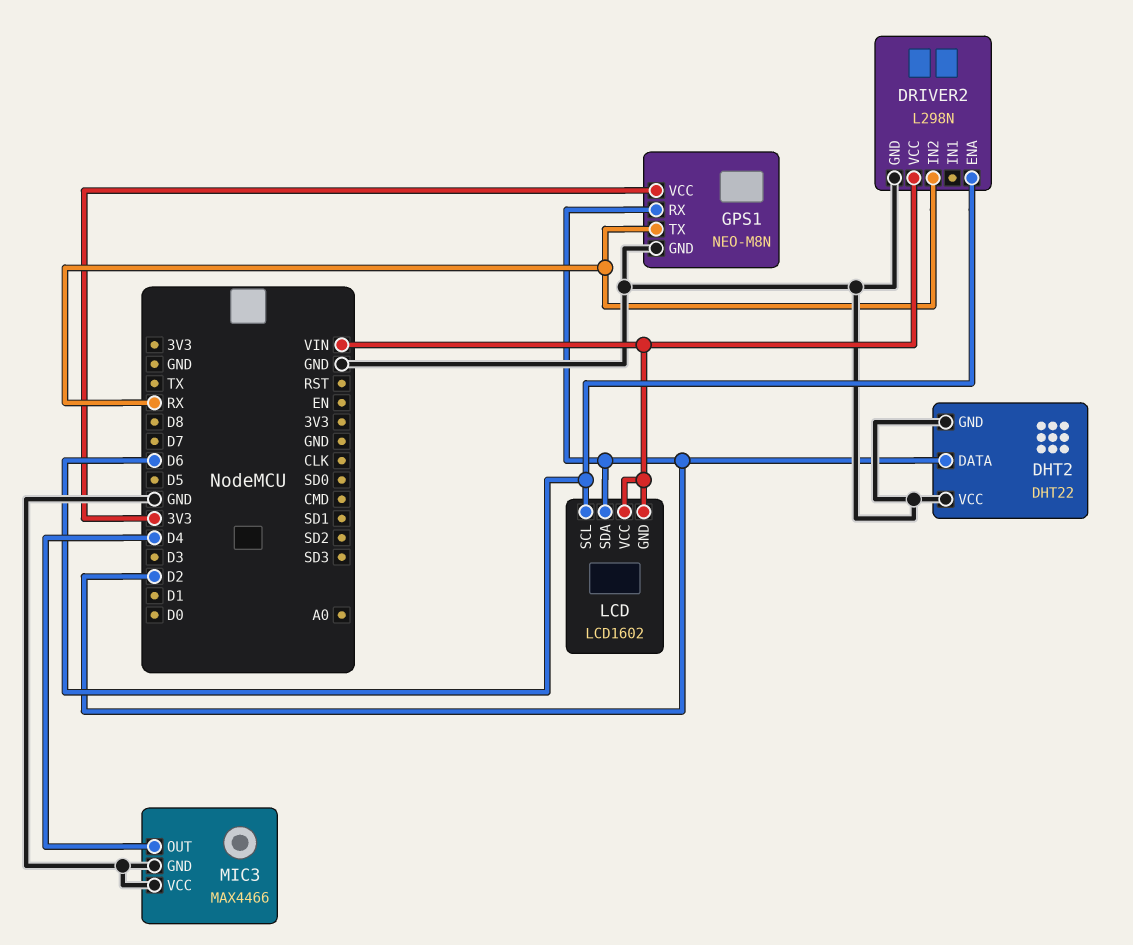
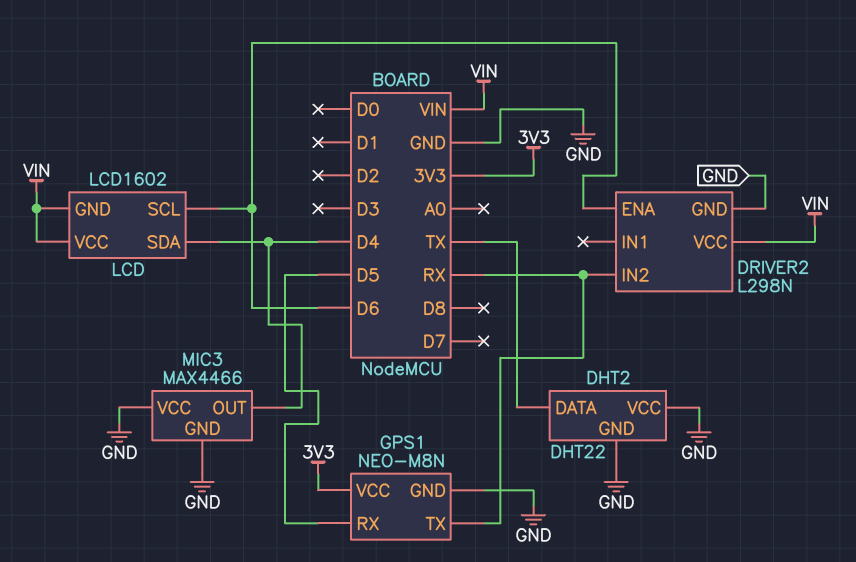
DHT2 pin DATA: D2 -> TX
GPS1 pin RX: D2 -> D5
LCD pin SDA: D2 -> D4

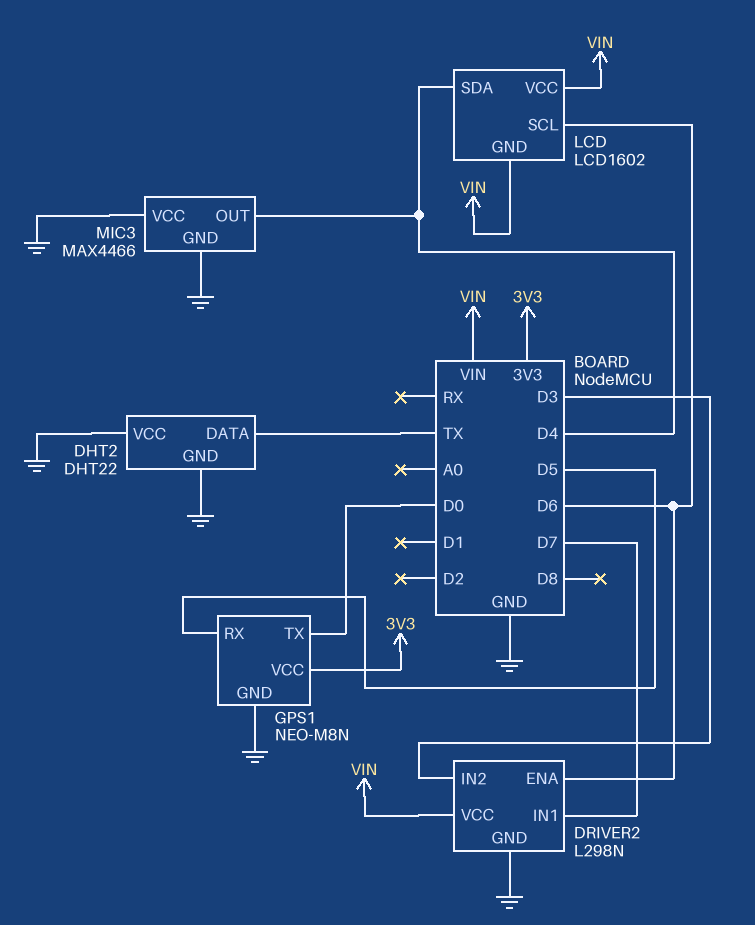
DRIVER2 pin IN1: none -> D7
DRIVER2 pin IN2: RX -> D3
GPS1 pin TX: RX -> D0

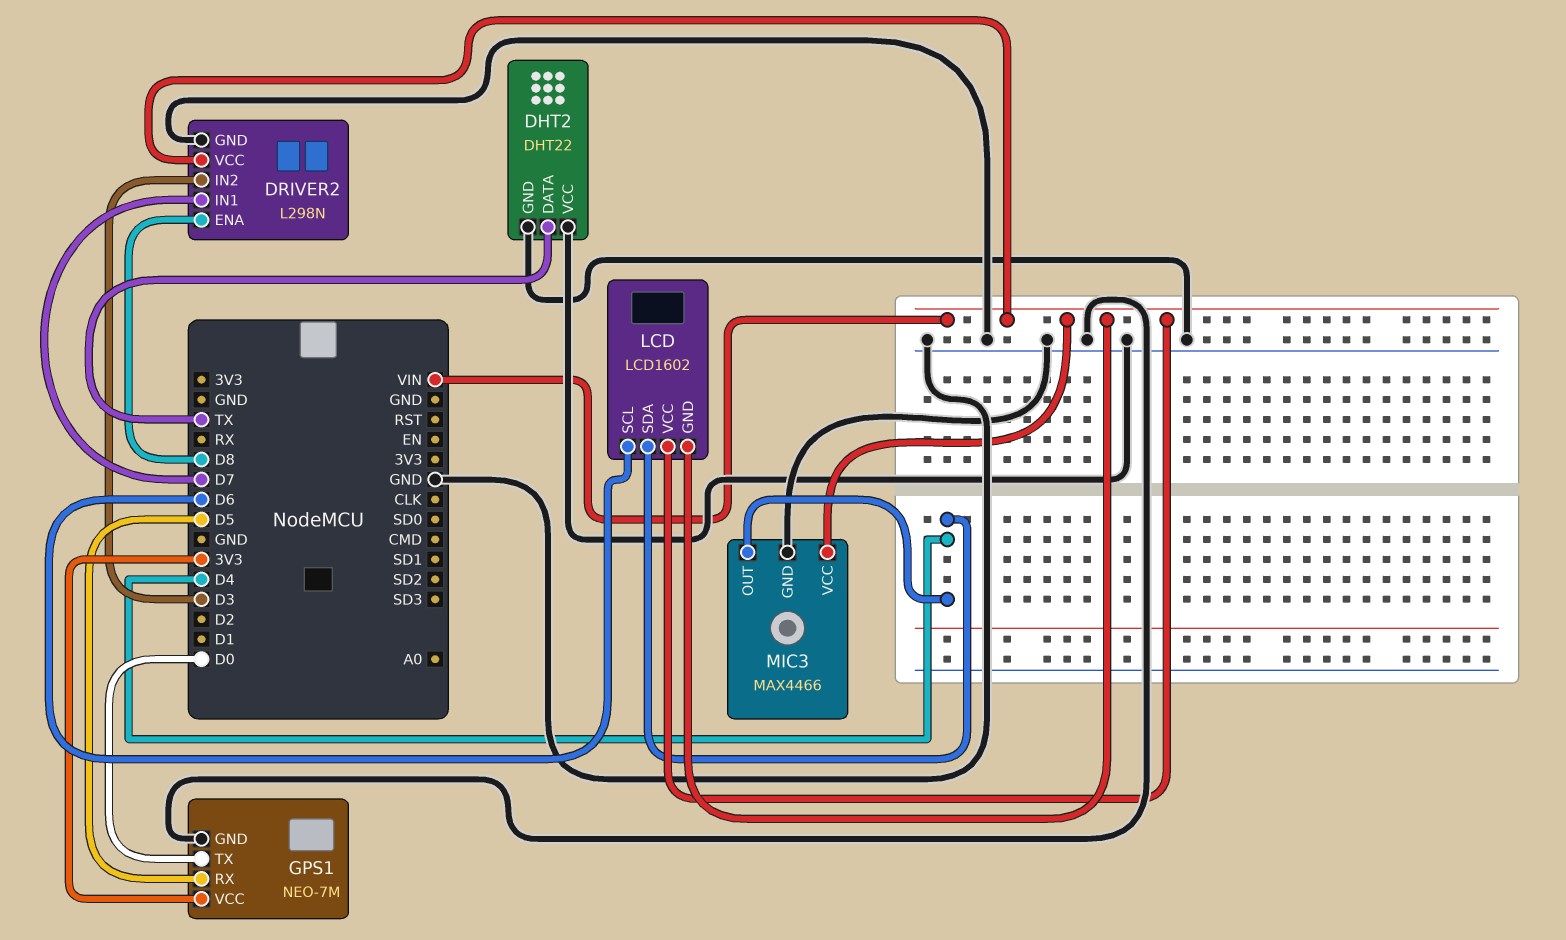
DRIVER2 pin ENA: D6 -> D8
GPS1: NEO-M8N -> NEO-7M
MIC3 pin VCC: GND -> VIN

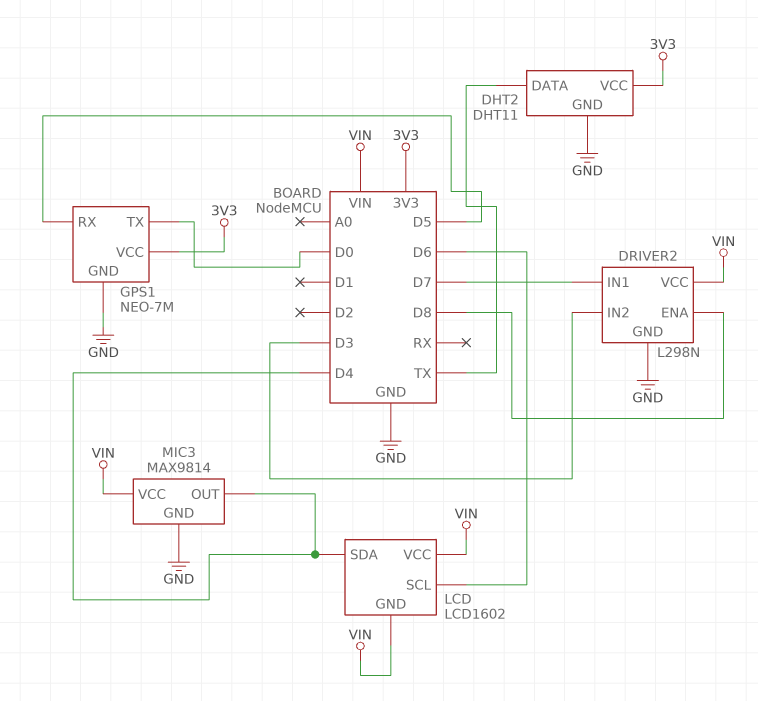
DHT2: DHT22 -> DHT11
DHT2 pin VCC: GND -> 3V3
MIC3: MAX4466 -> MAX9814

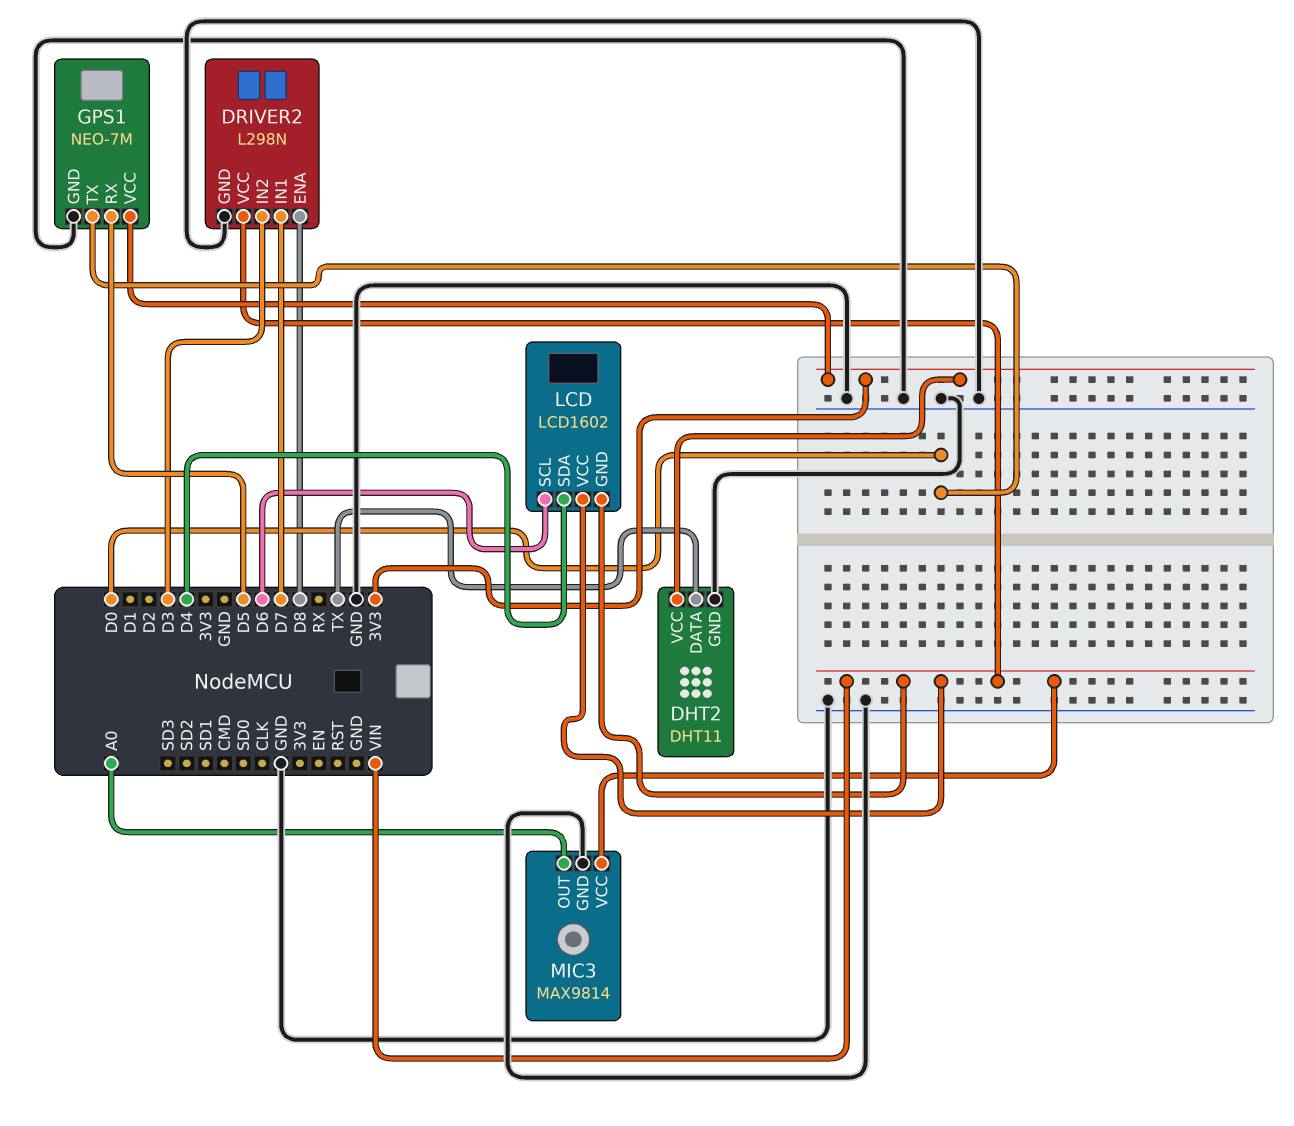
MIC3 pin OUT: D4 -> A0

